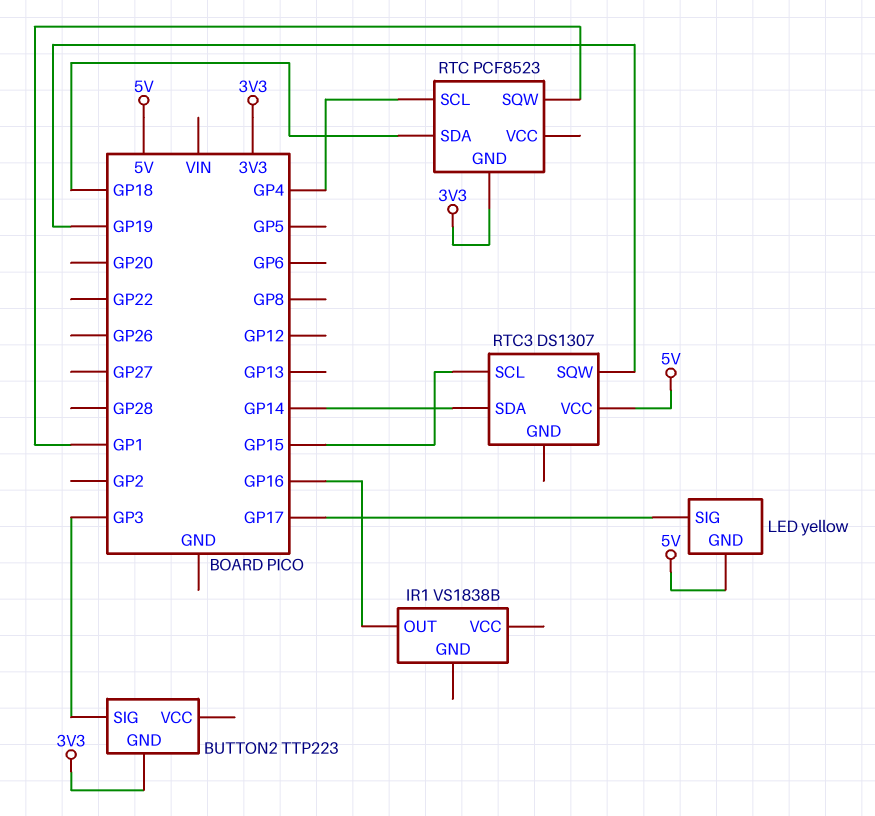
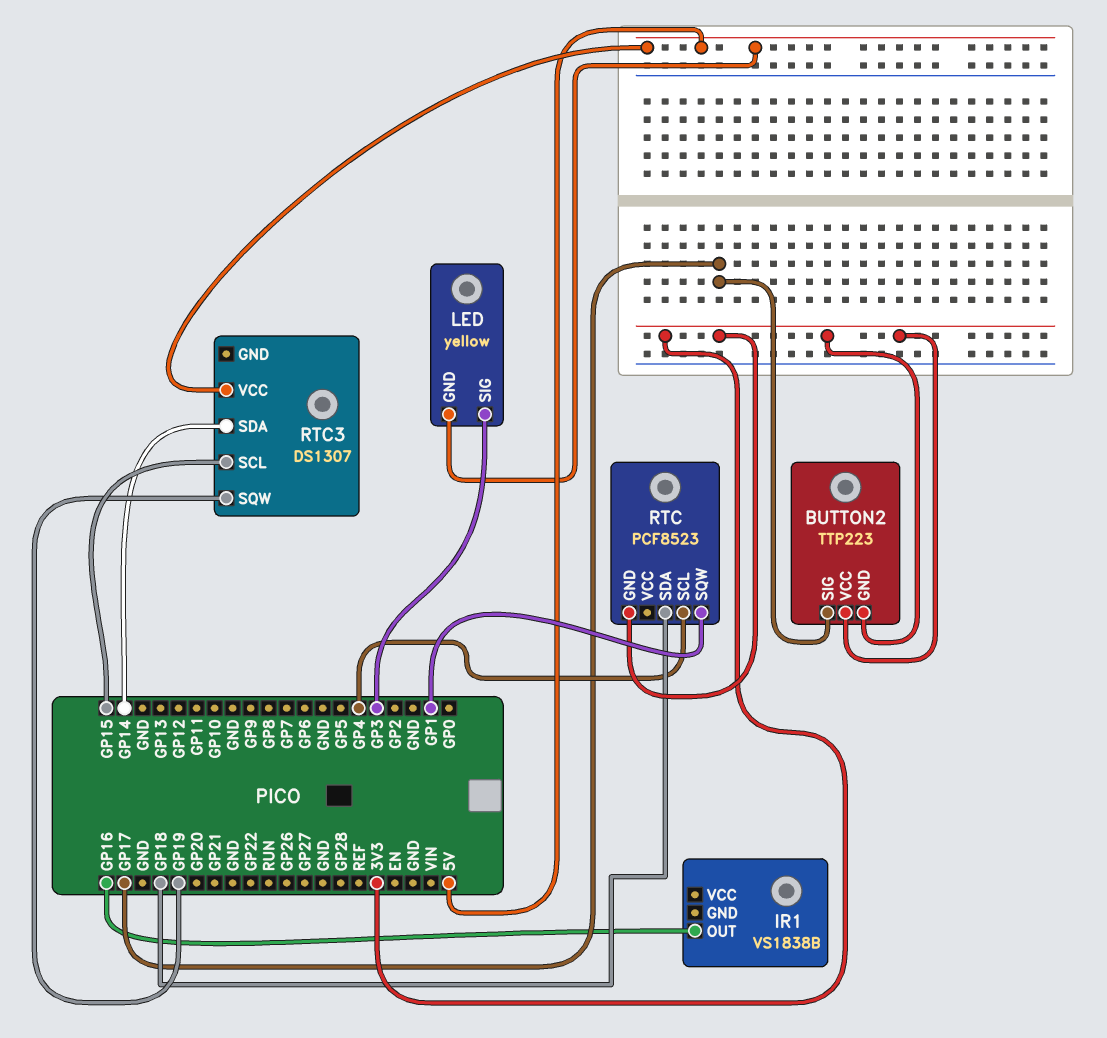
BUTTON2 pin SIG: GP3 -> GP17
BUTTON2 pin VCC: none -> 3V3
LED pin SIG: GP17 -> GP3

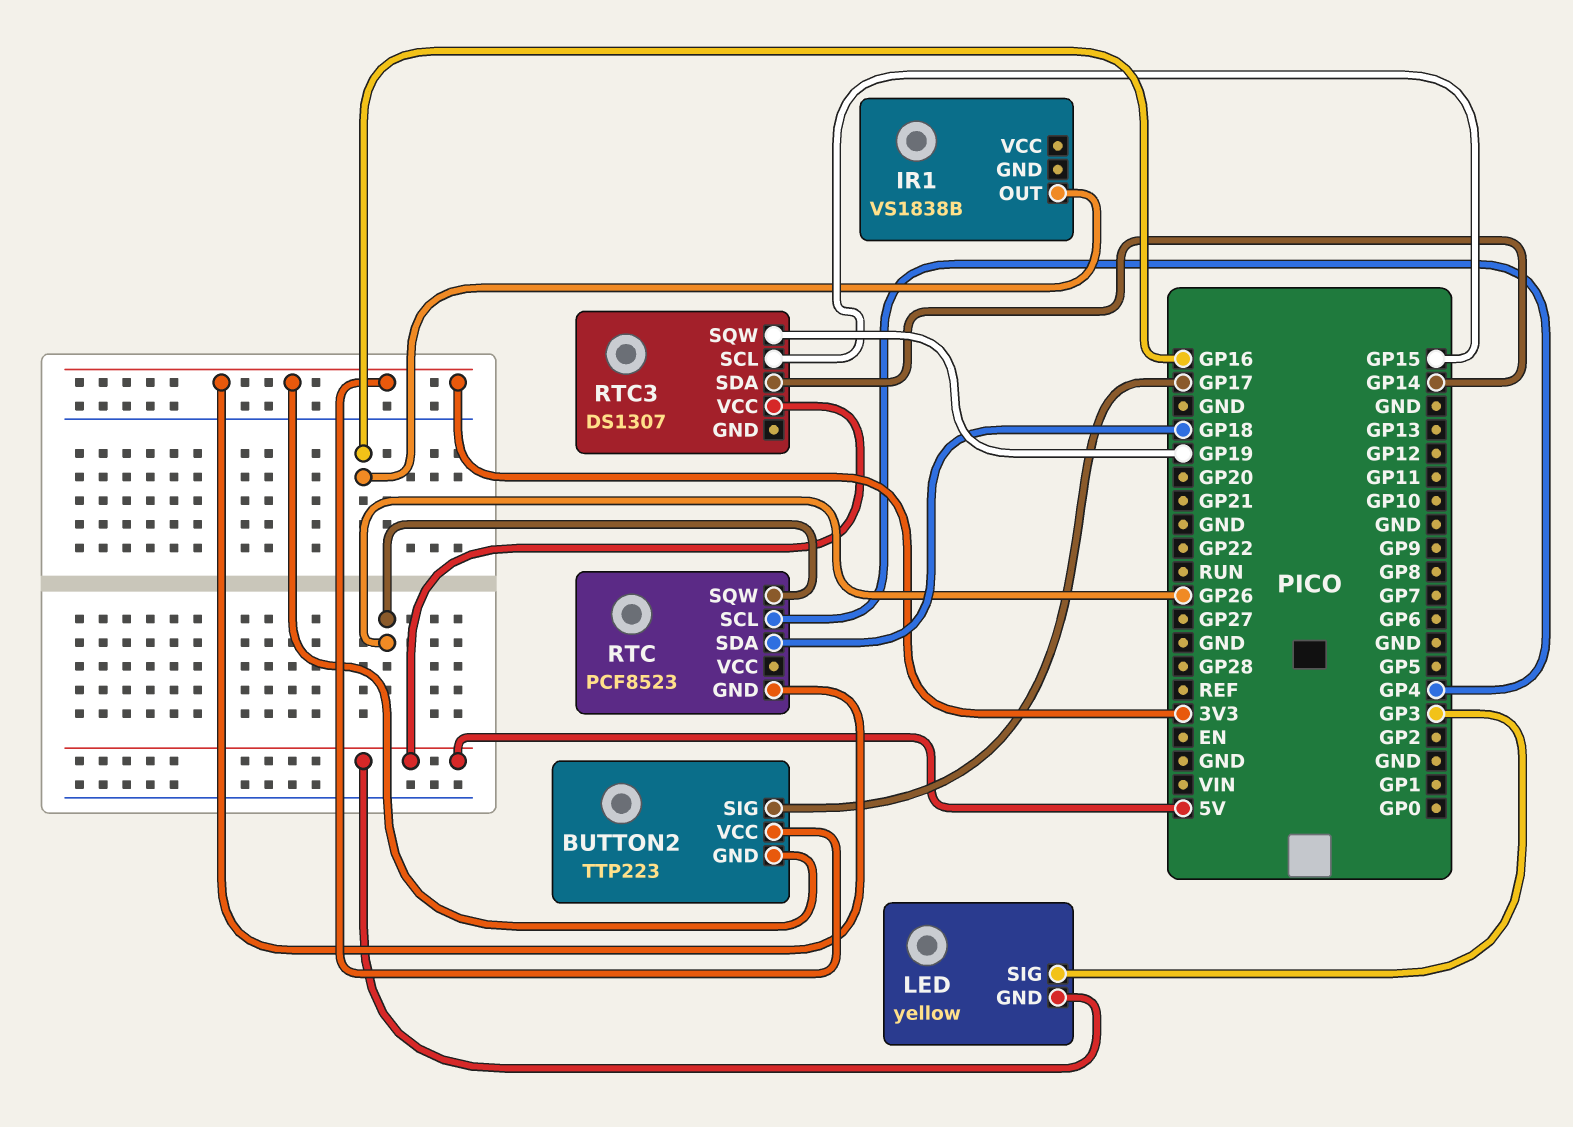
RTC pin SQW: GP1 -> GP26

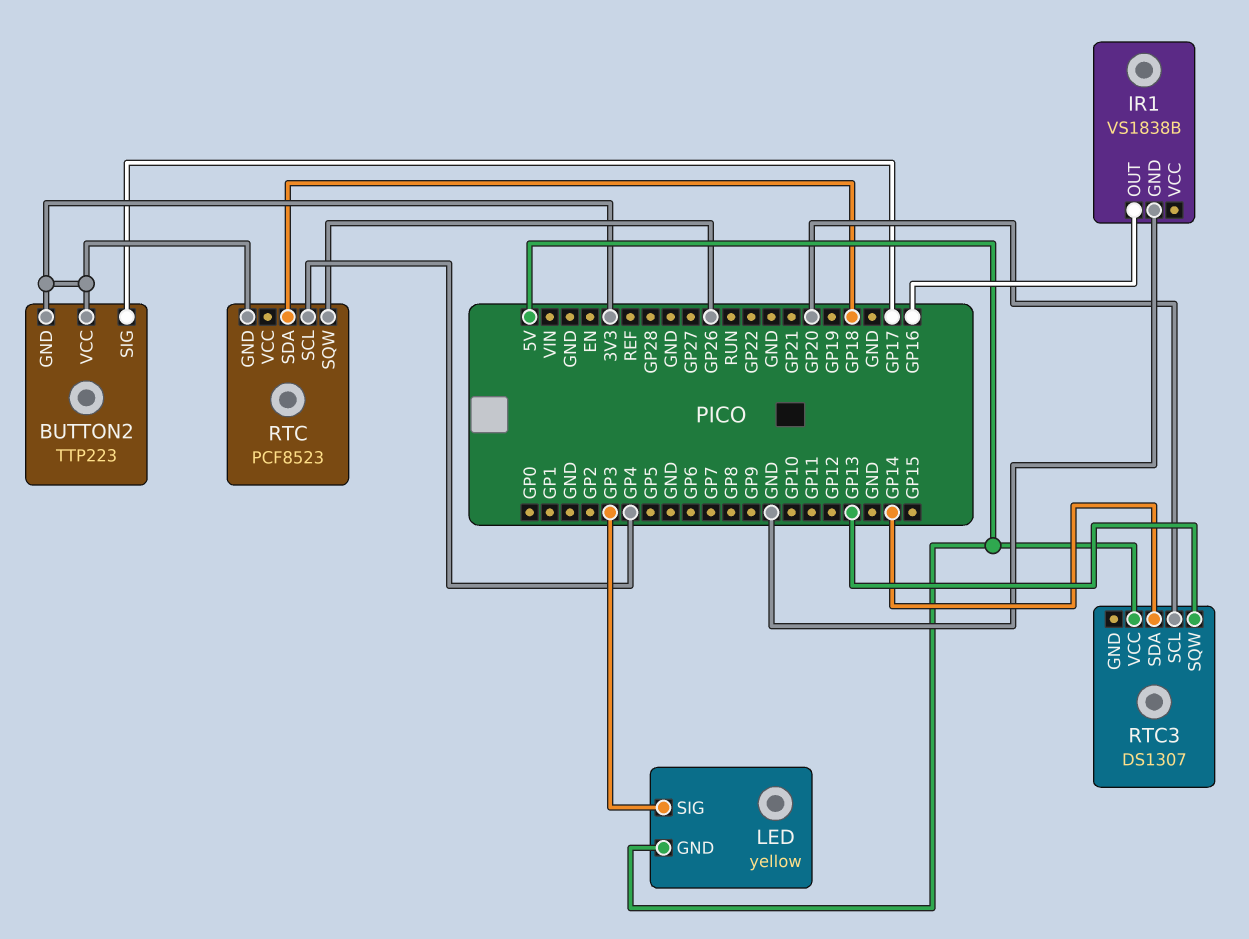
IR1 pin GND: none -> GND
RTC3 pin SCL: GP15 -> GP20
RTC3 pin SQW: GP19 -> GP13

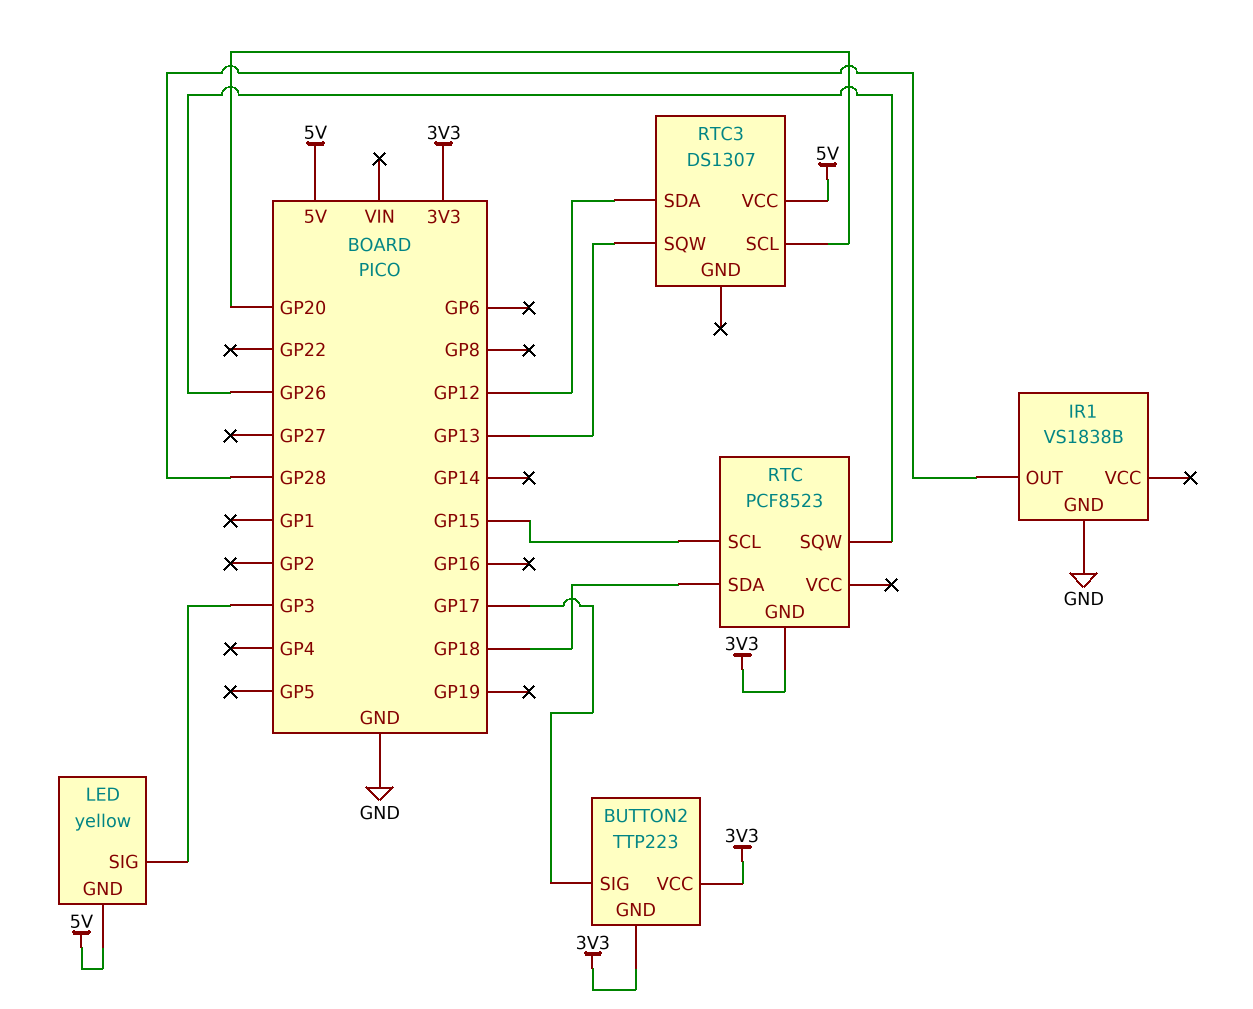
IR1 pin OUT: GP16 -> GP28
RTC pin SCL: GP4 -> GP15
RTC3 pin SDA: GP14 -> GP12

